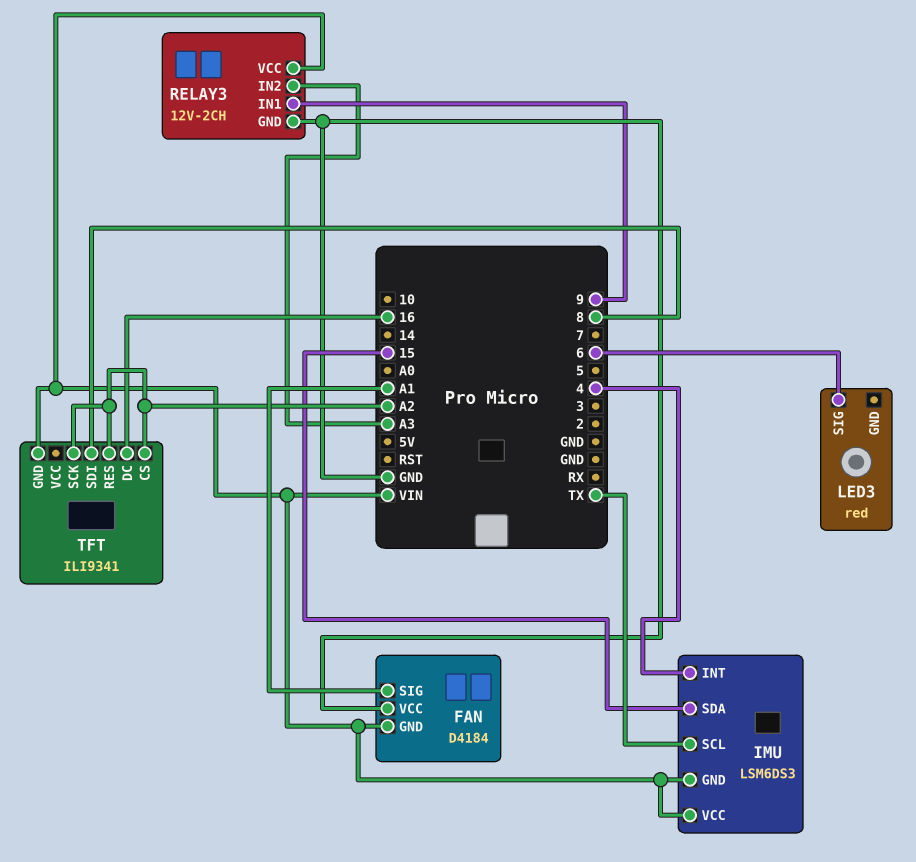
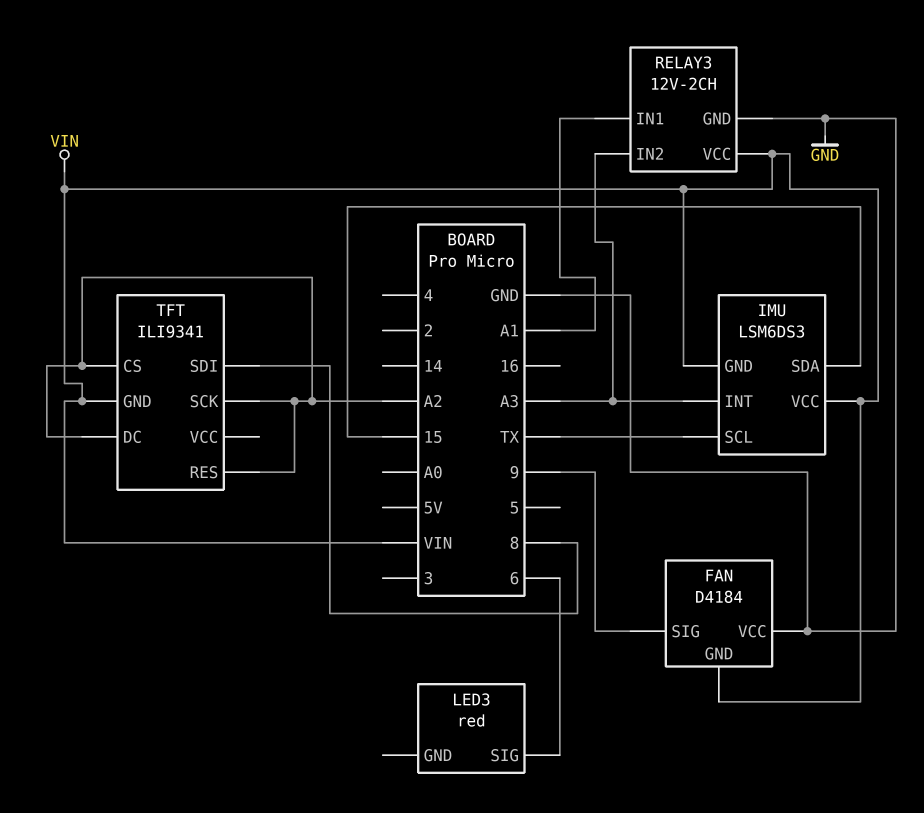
FAN pin SIG: A1 -> 9
IMU pin INT: 4 -> A3
RELAY3 pin IN1: 9 -> A1
TFT pin DC: 16 -> A2

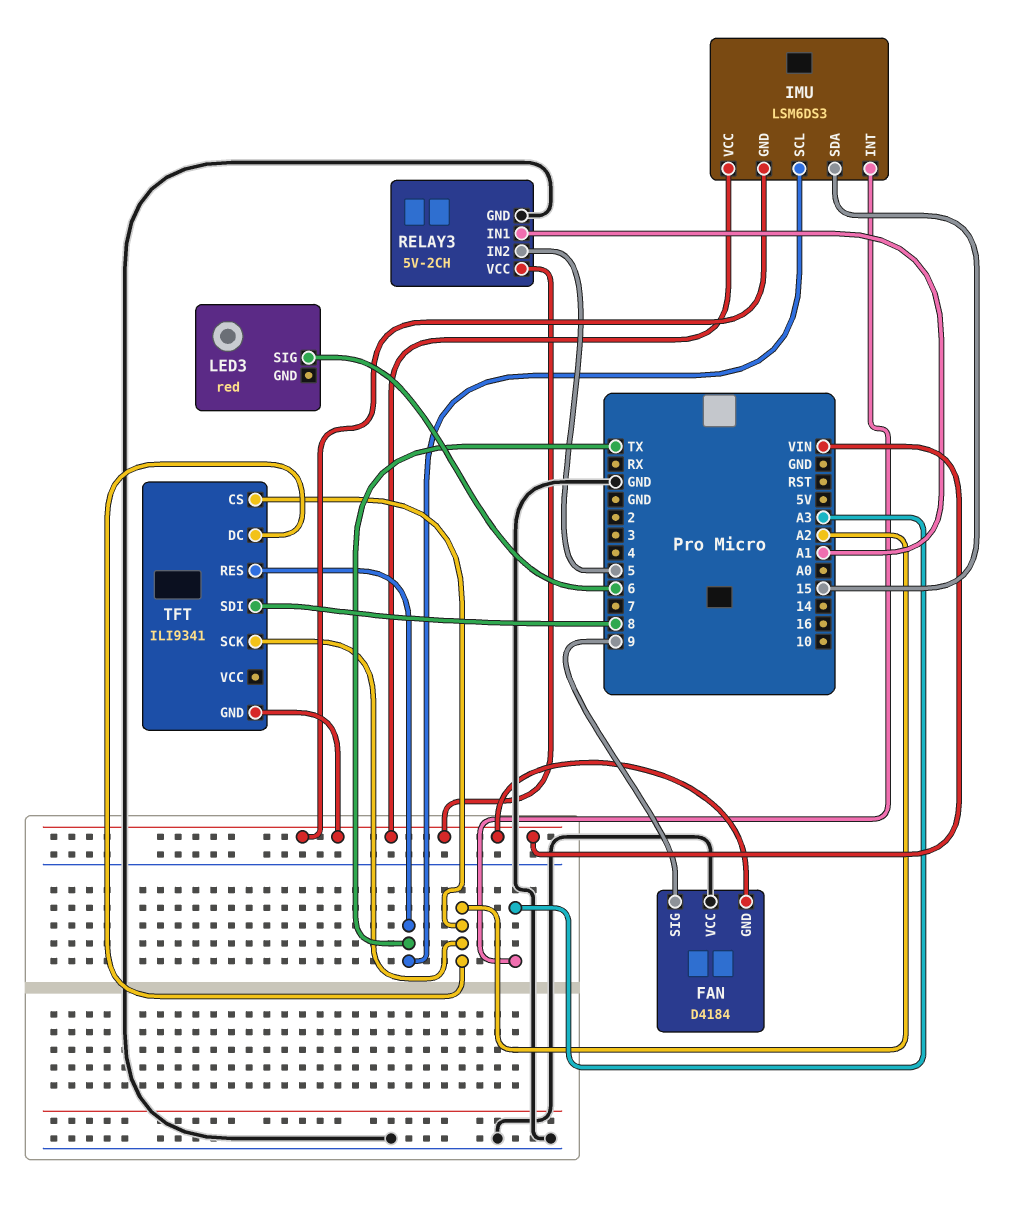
RELAY3: 12V-2CH -> 5V-2CH
RELAY3 pin IN2: A3 -> 5
TFT pin RES: A2 -> TX

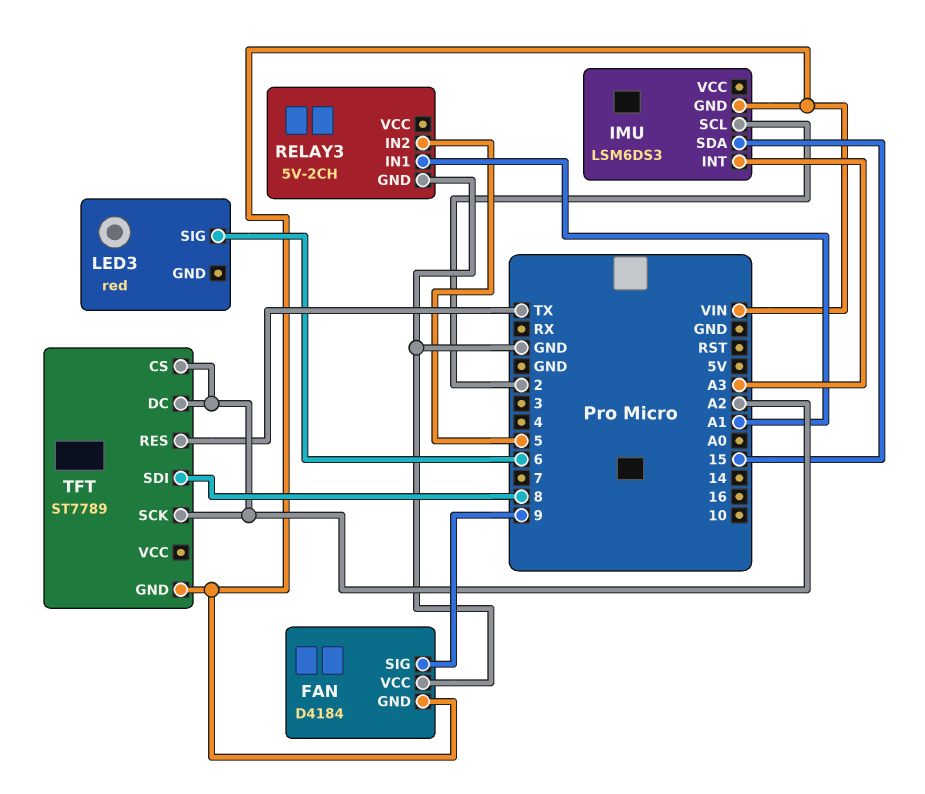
IMU pin SCL: TX -> 2
IMU pin VCC: VIN -> none
RELAY3 pin VCC: VIN -> none
TFT: ILI9341 -> ST7789

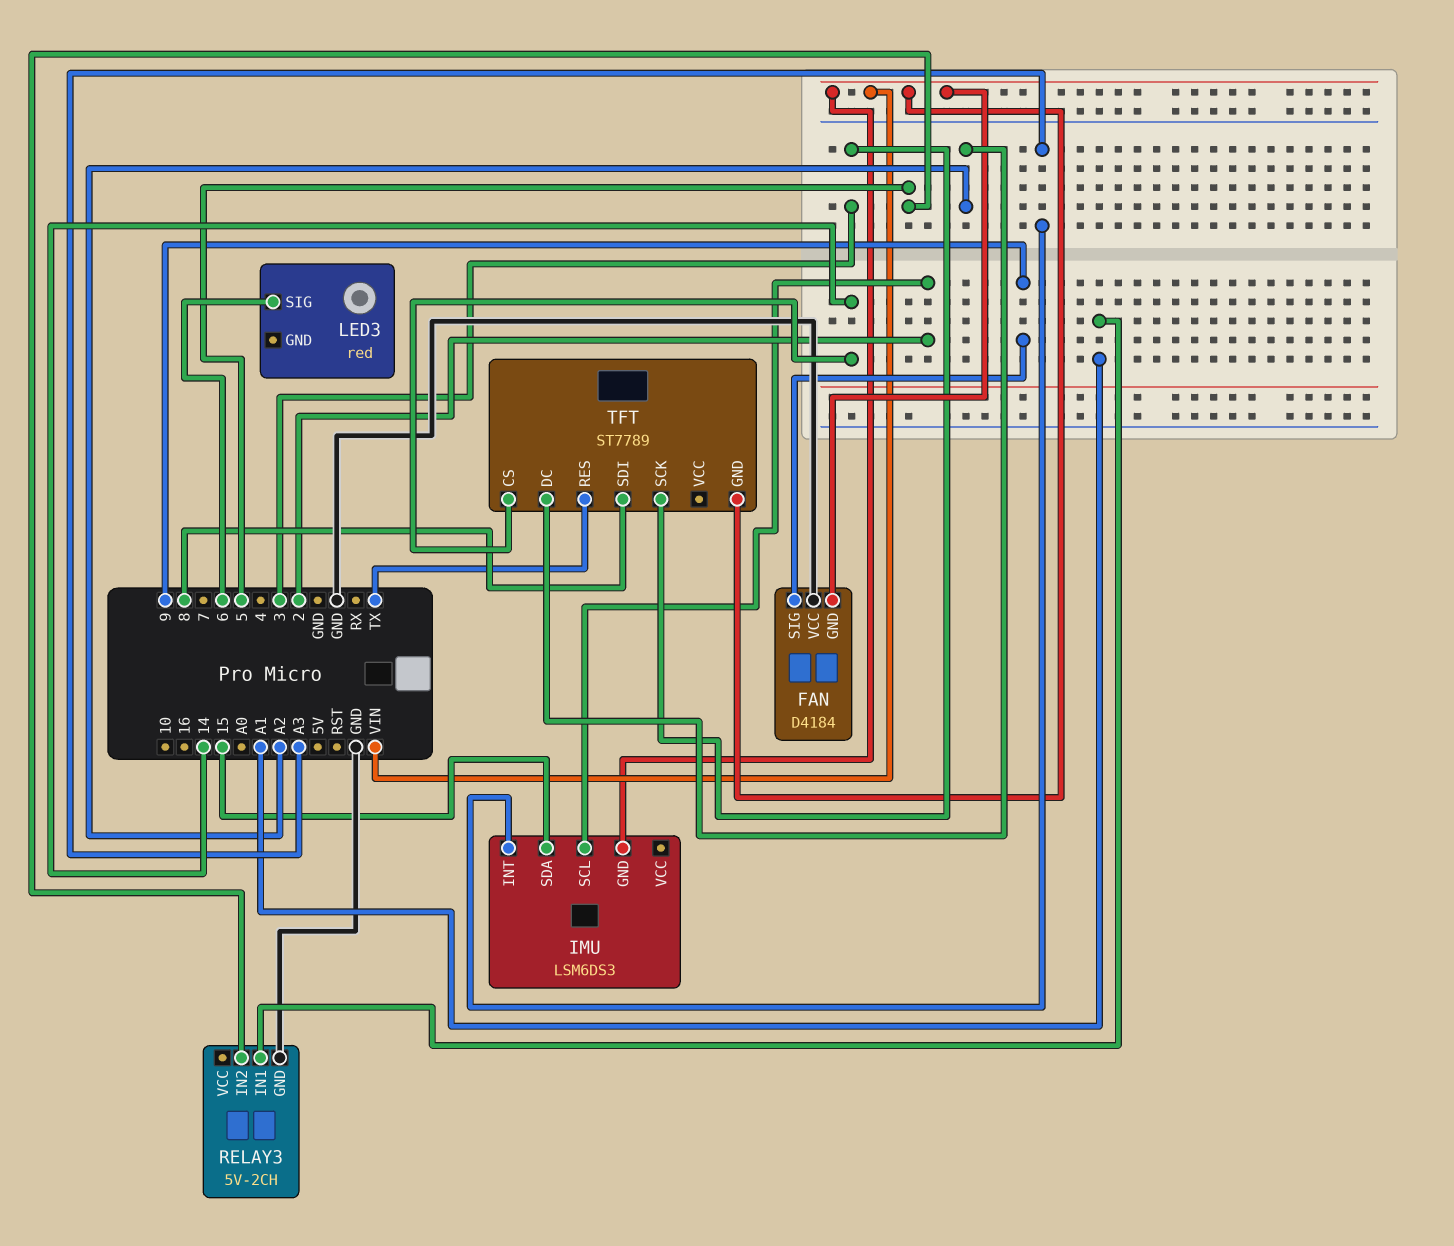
TFT pin CS: A2 -> 14
TFT pin SCK: A2 -> 3

